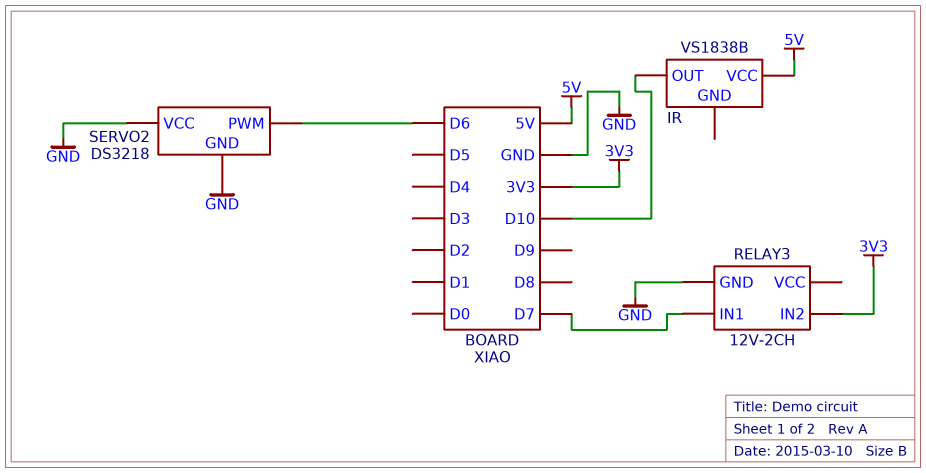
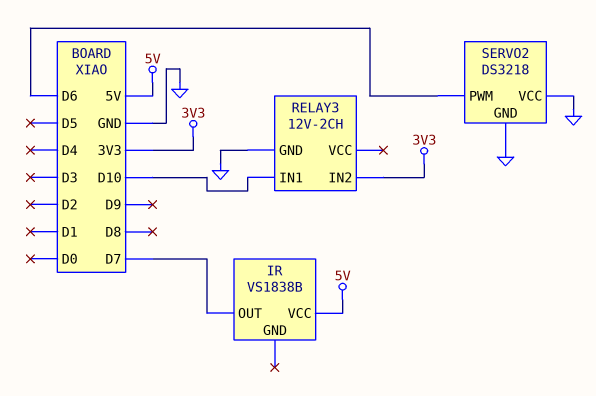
IR pin OUT: D10 -> D7
RELAY3 pin IN1: D7 -> D10

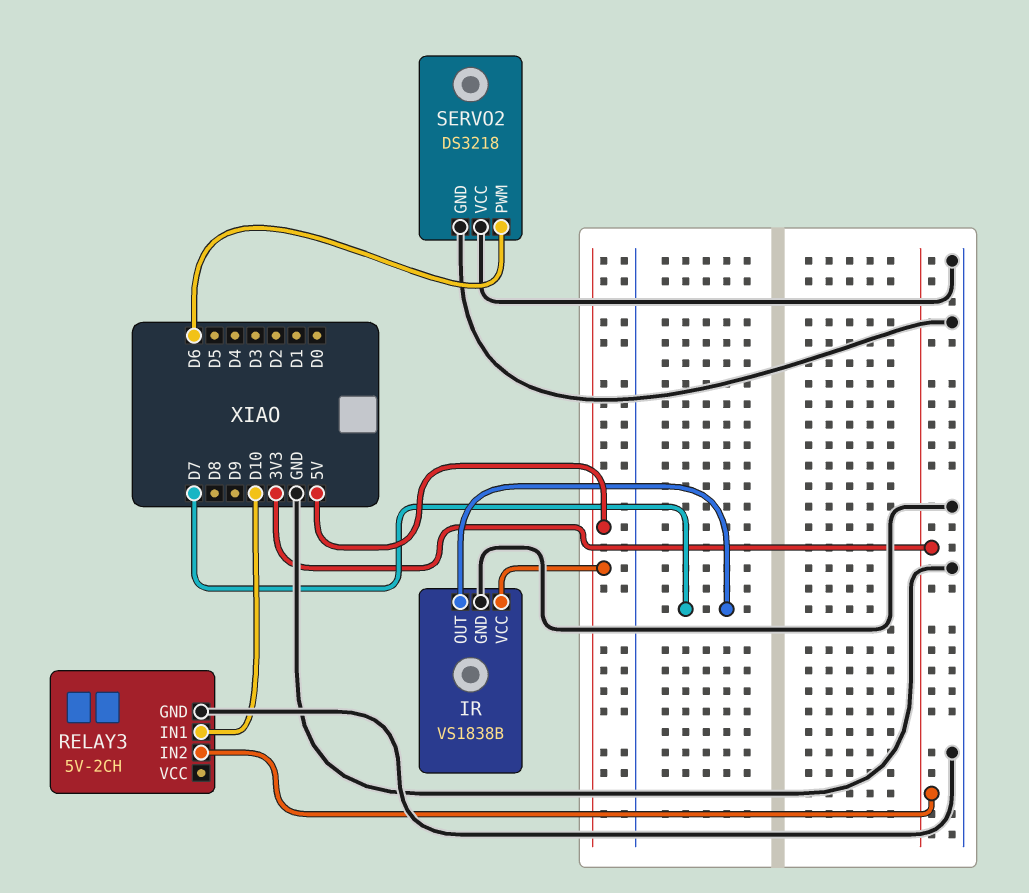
IR pin GND: none -> GND
RELAY3: 12V-2CH -> 5V-2CH

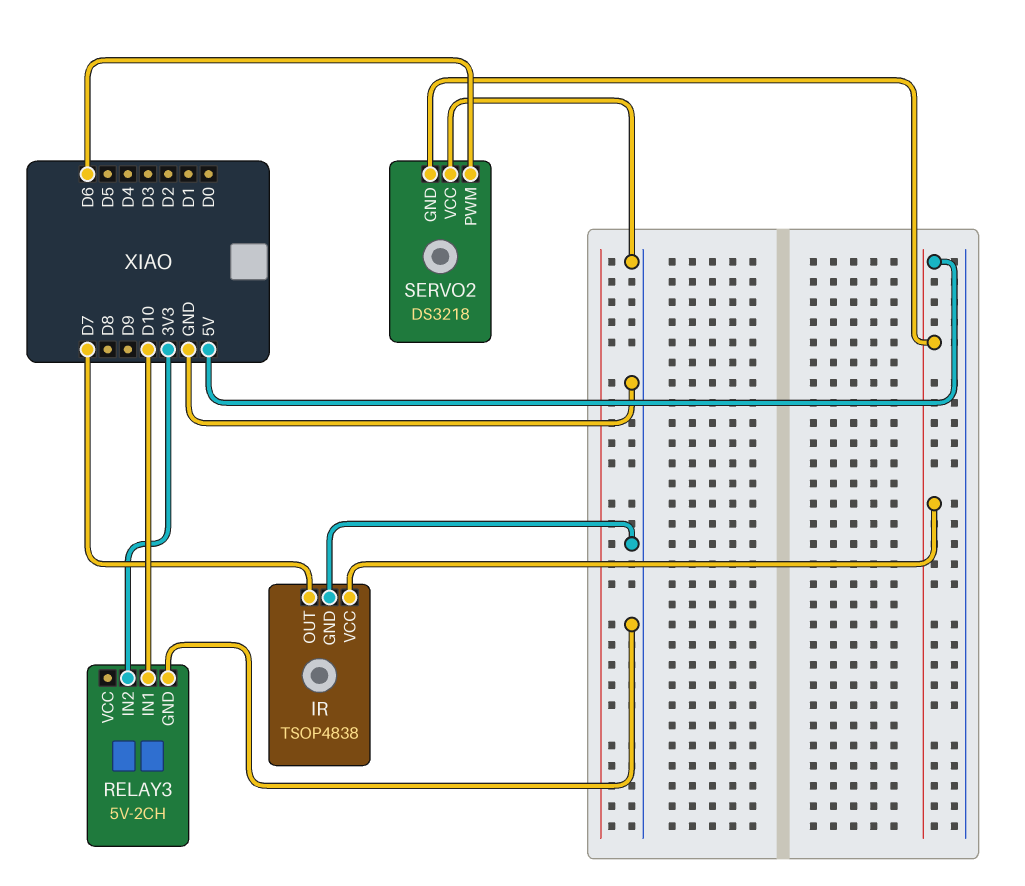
IR: VS1838B -> TSOP4838
SERVO2 pin GND: GND -> 5V

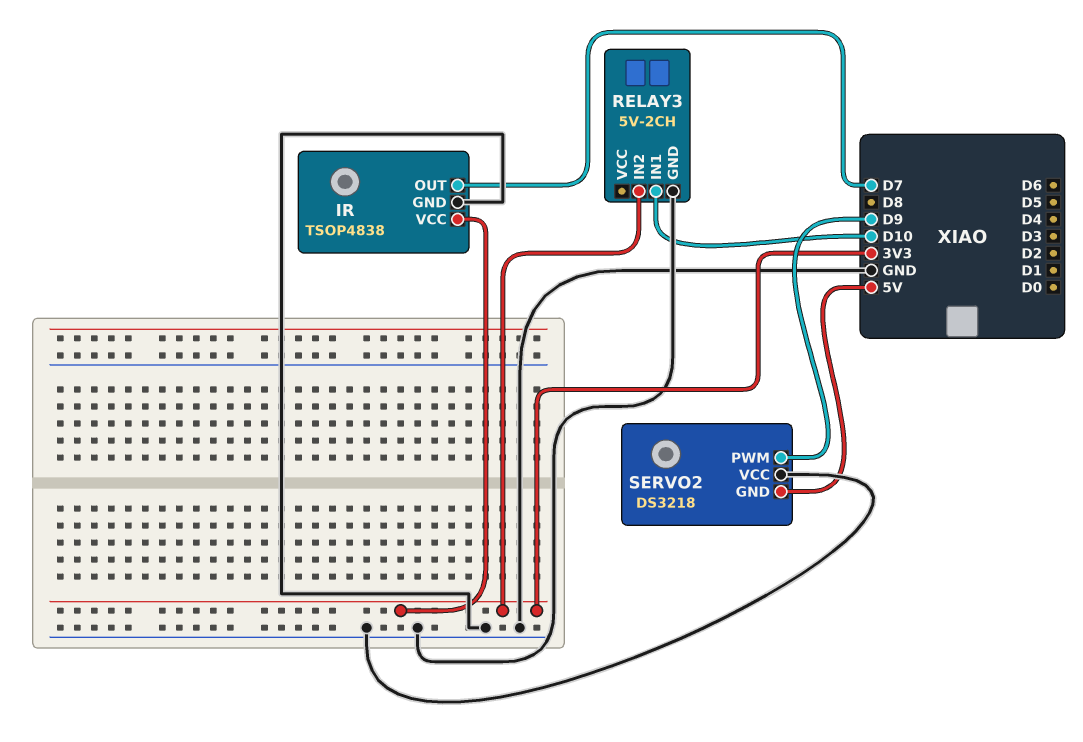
IR pin VCC: 5V -> 3V3
SERVO2 pin PWM: D6 -> D9

